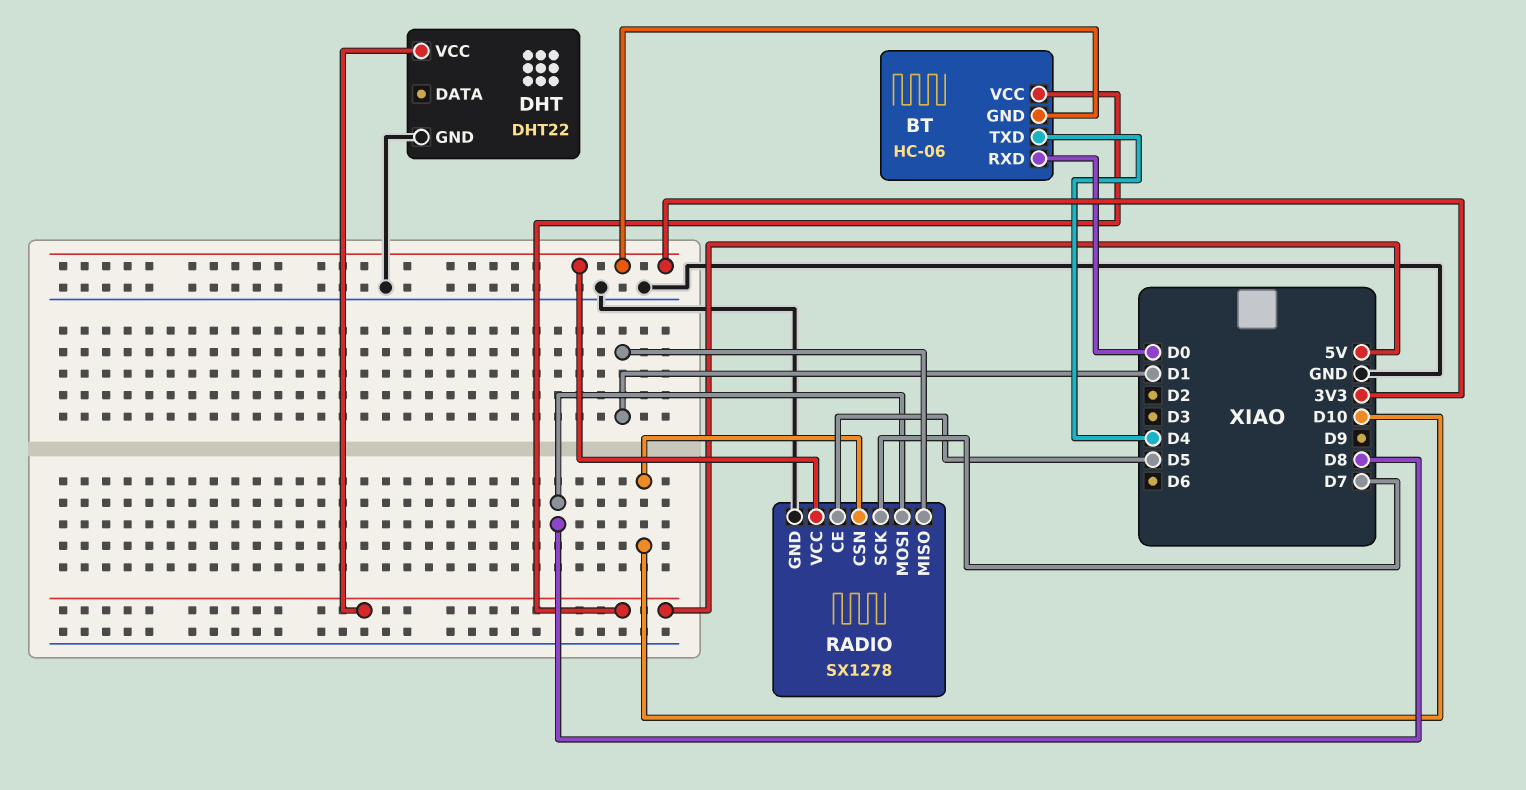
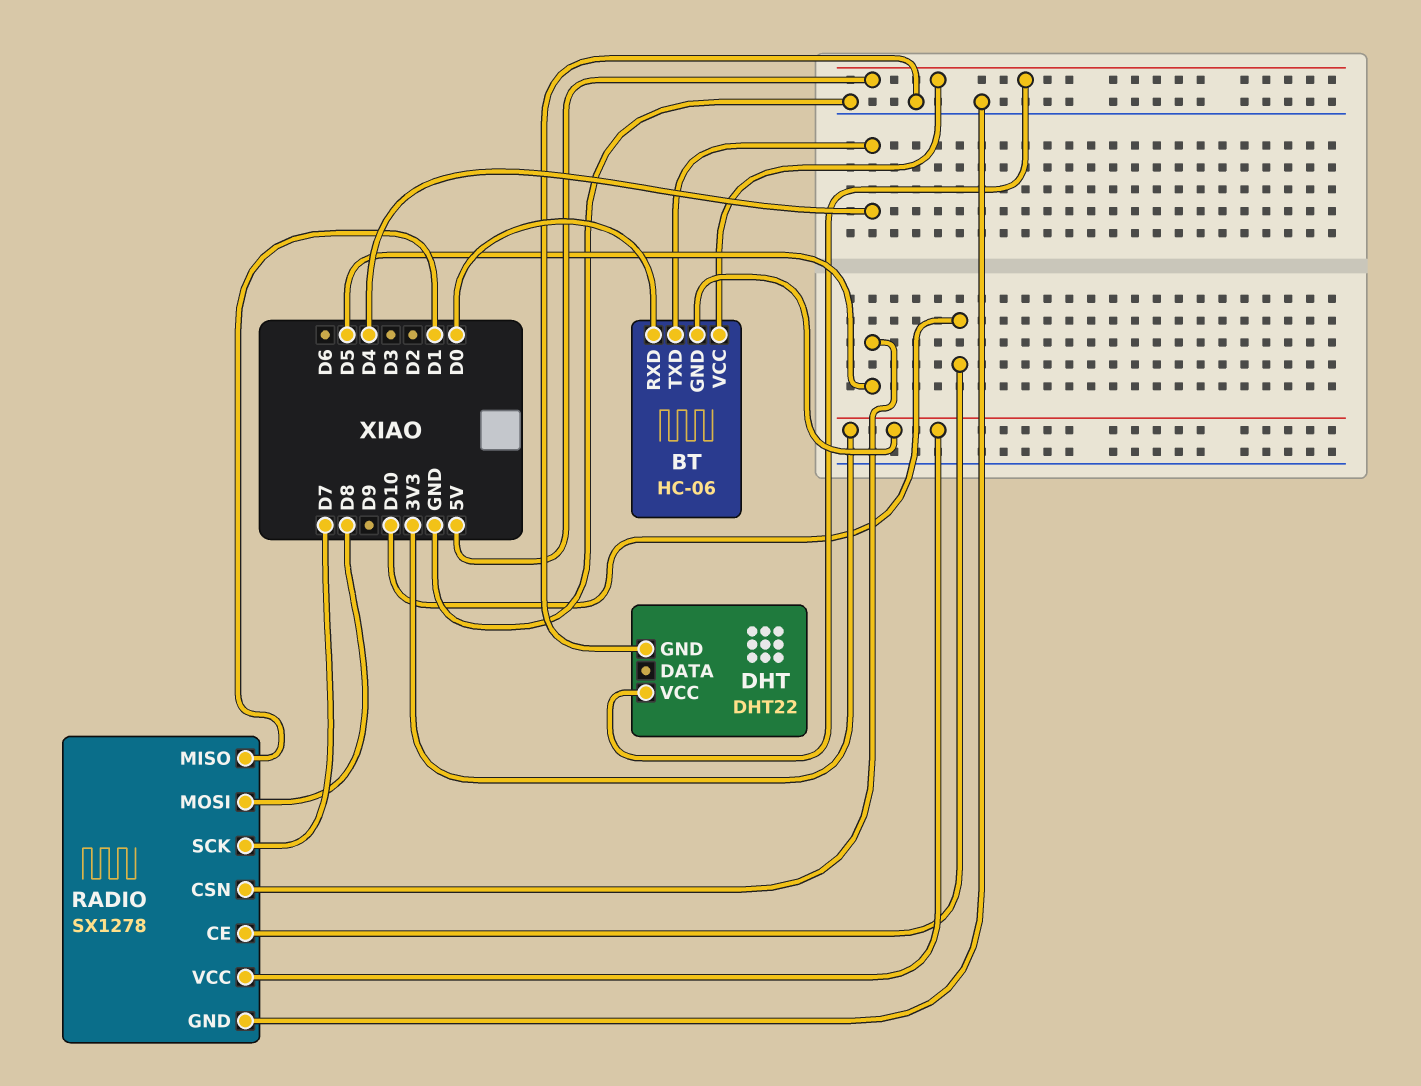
RADIO pin CE: D5 -> D10
RADIO pin CSN: D10 -> D5

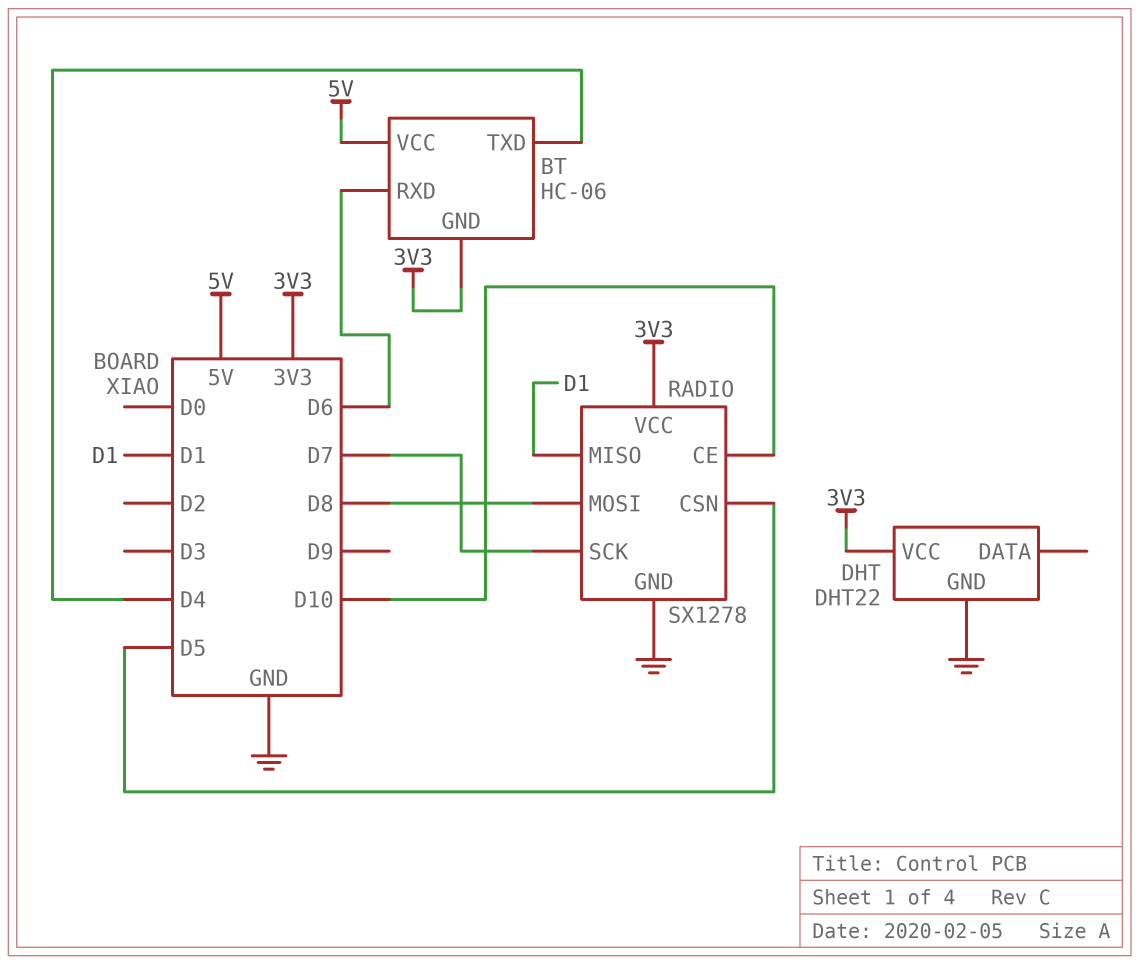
BT pin RXD: D0 -> D6
DHT pin VCC: 5V -> 3V3

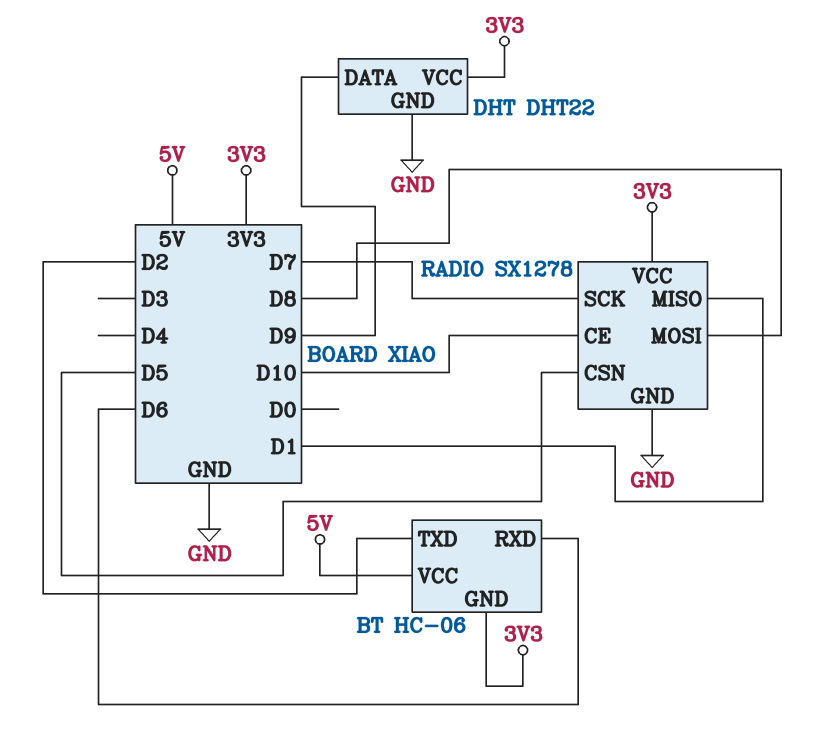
BT pin TXD: D4 -> D2
DHT pin DATA: none -> D9

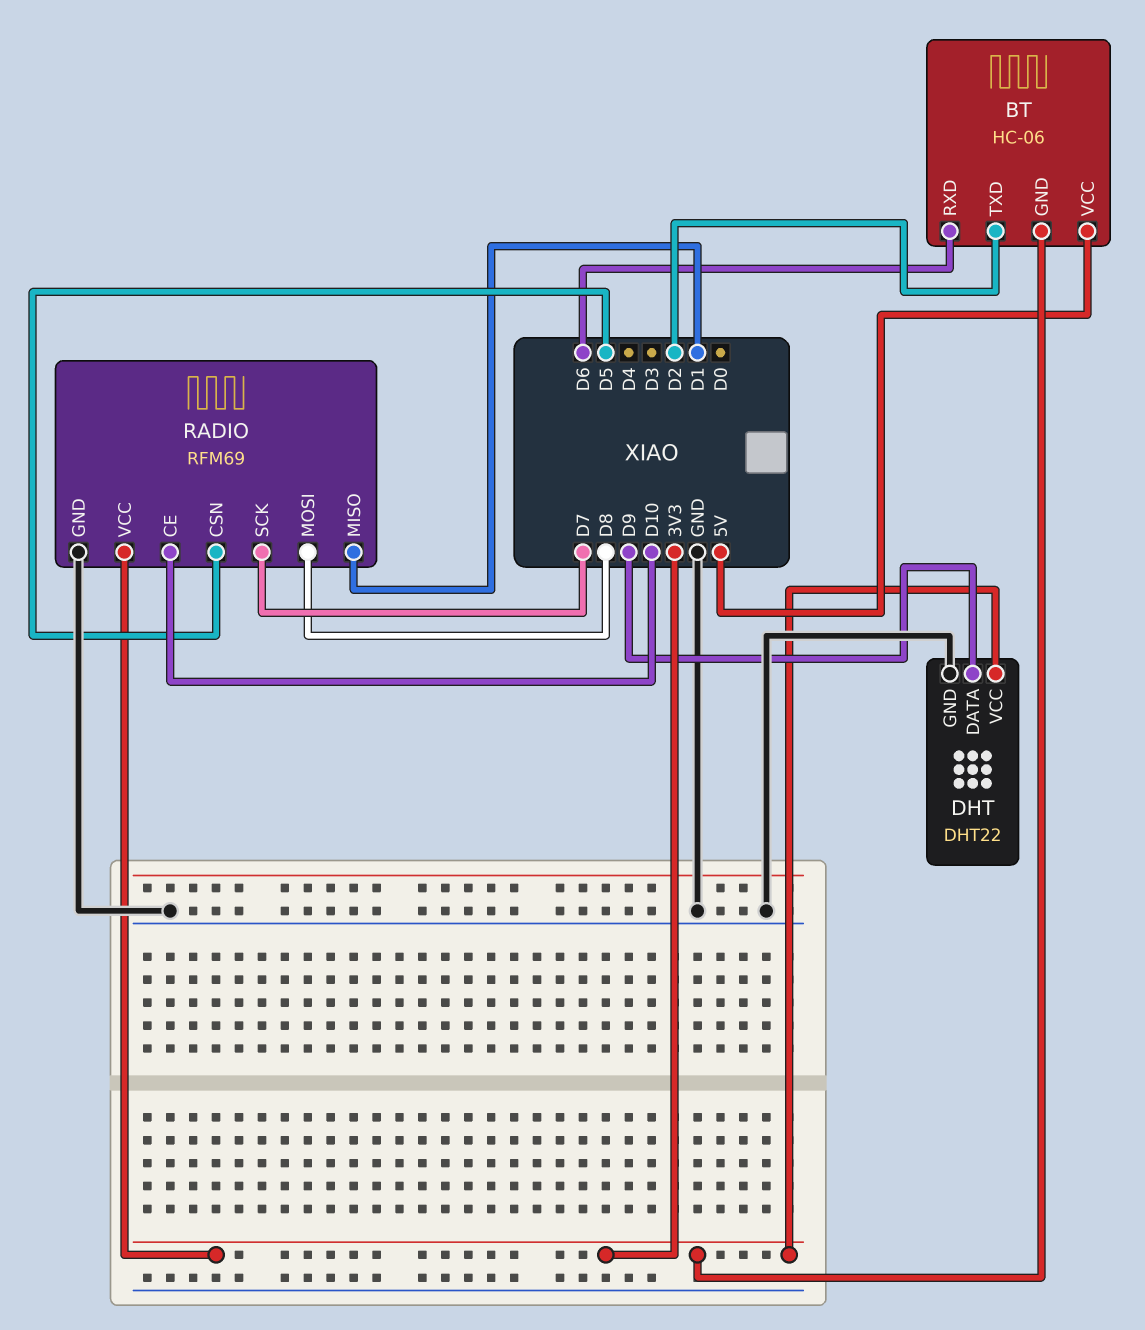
RADIO: SX1278 -> RFM69

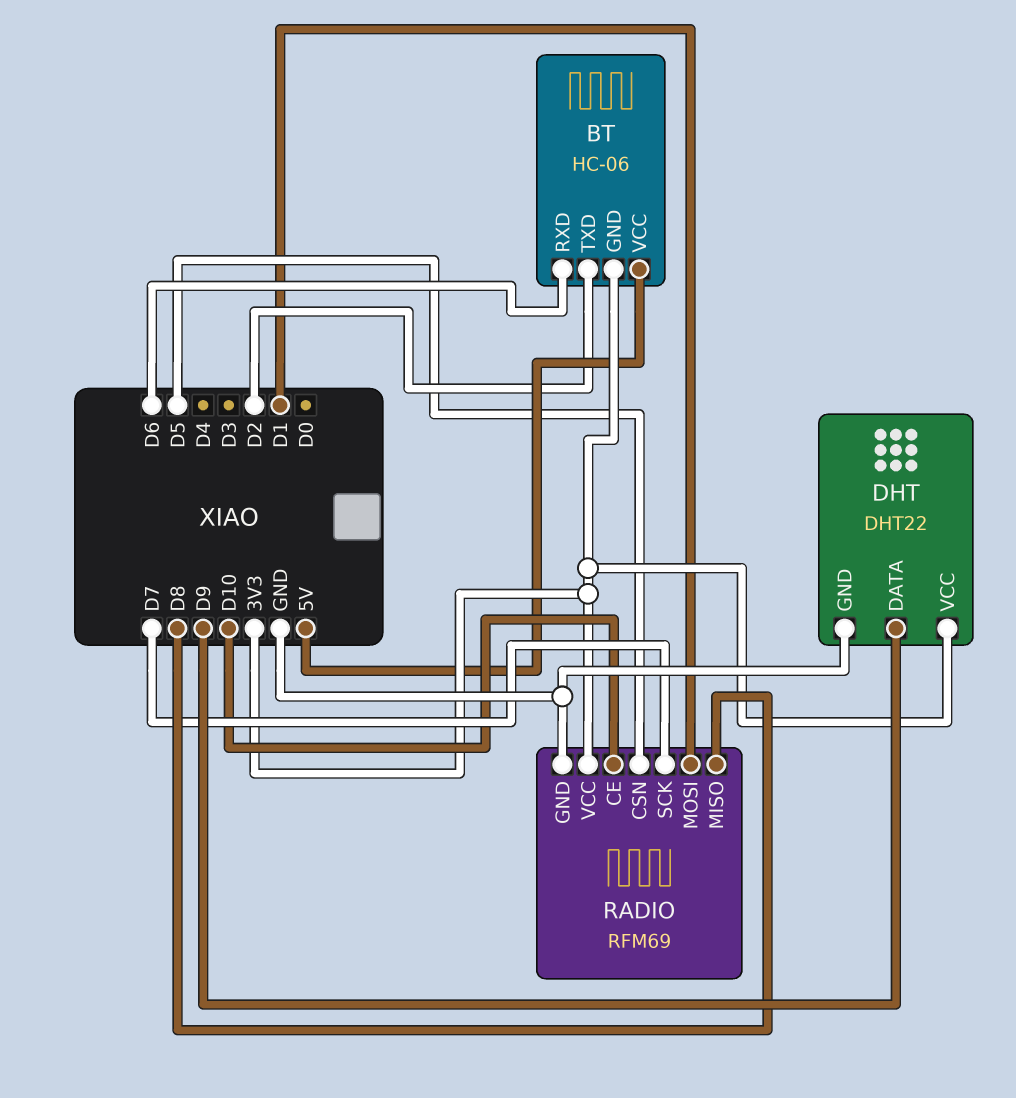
RADIO pin MISO: D1 -> D8
RADIO pin MOSI: D8 -> D1

